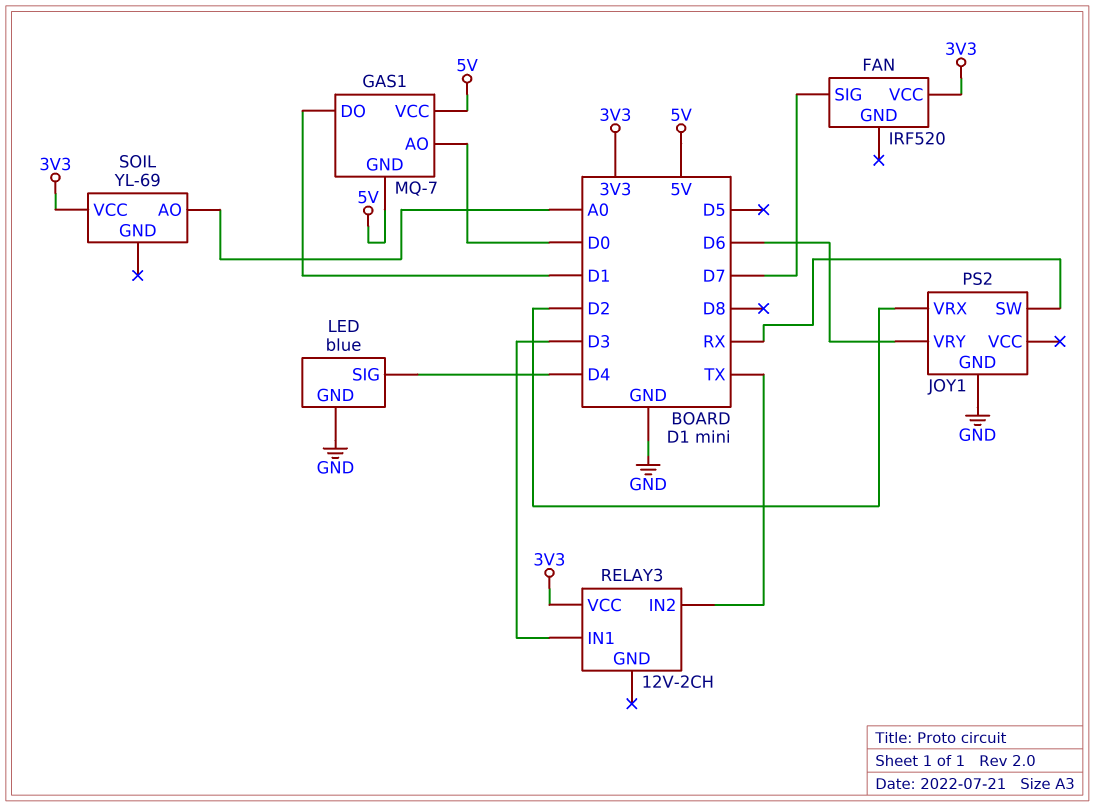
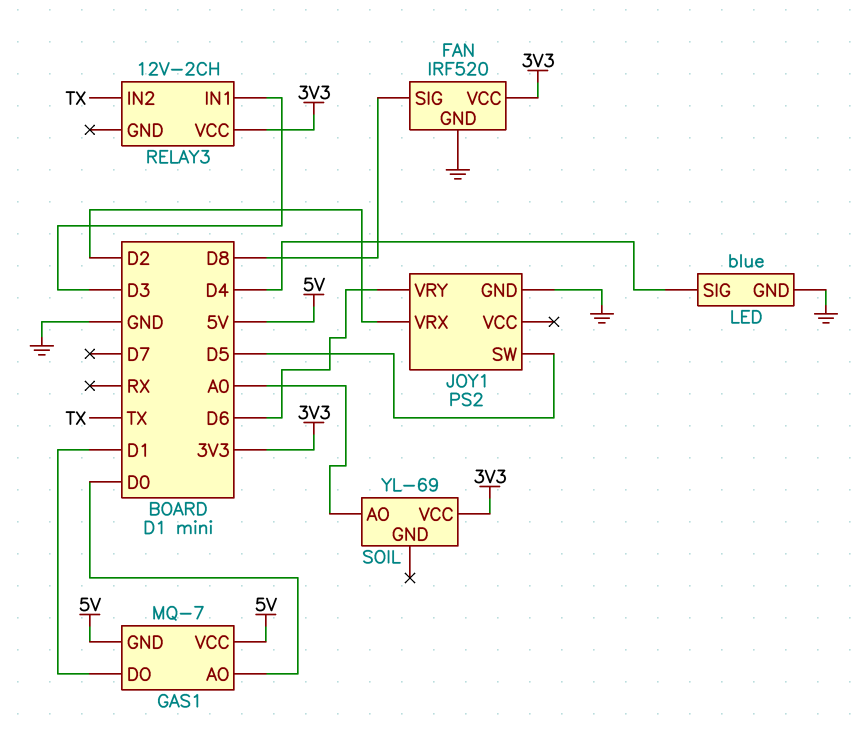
FAN pin GND: none -> GND
FAN pin SIG: D7 -> D8
JOY1 pin SW: RX -> D5

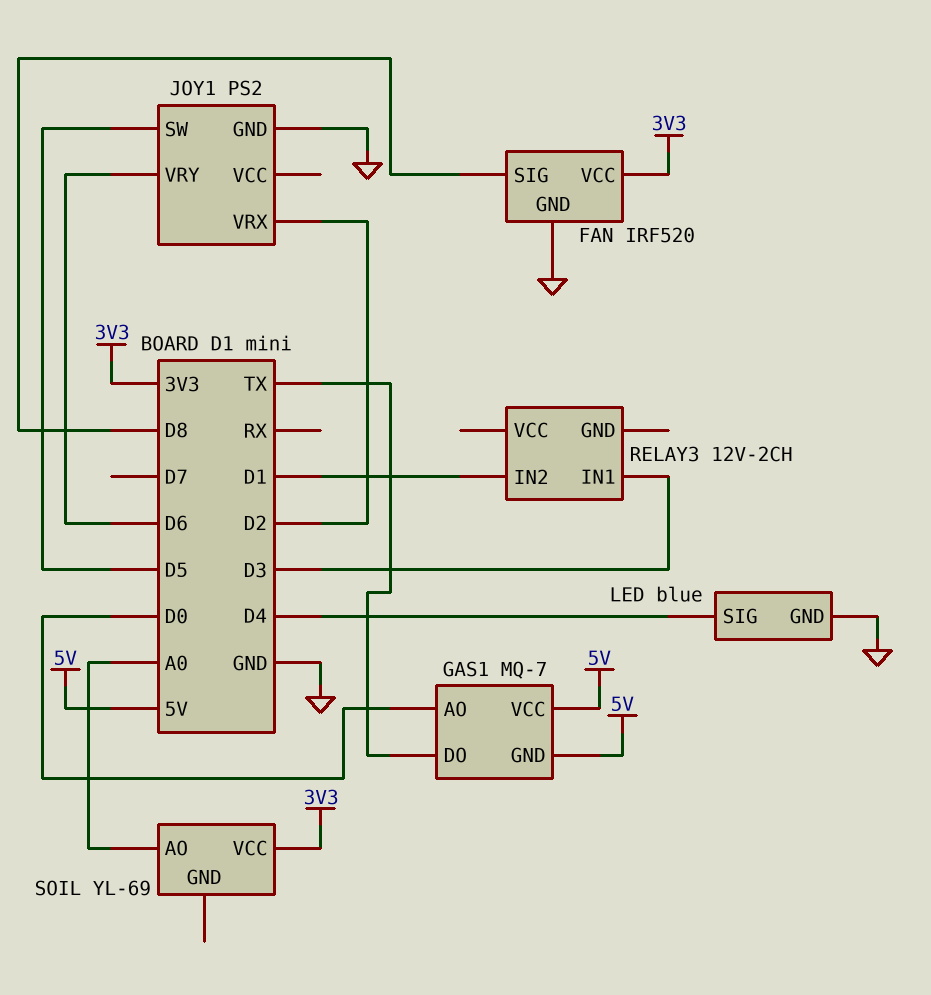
GAS1 pin DO: D1 -> TX
RELAY3 pin IN2: TX -> D1
RELAY3 pin VCC: 3V3 -> none

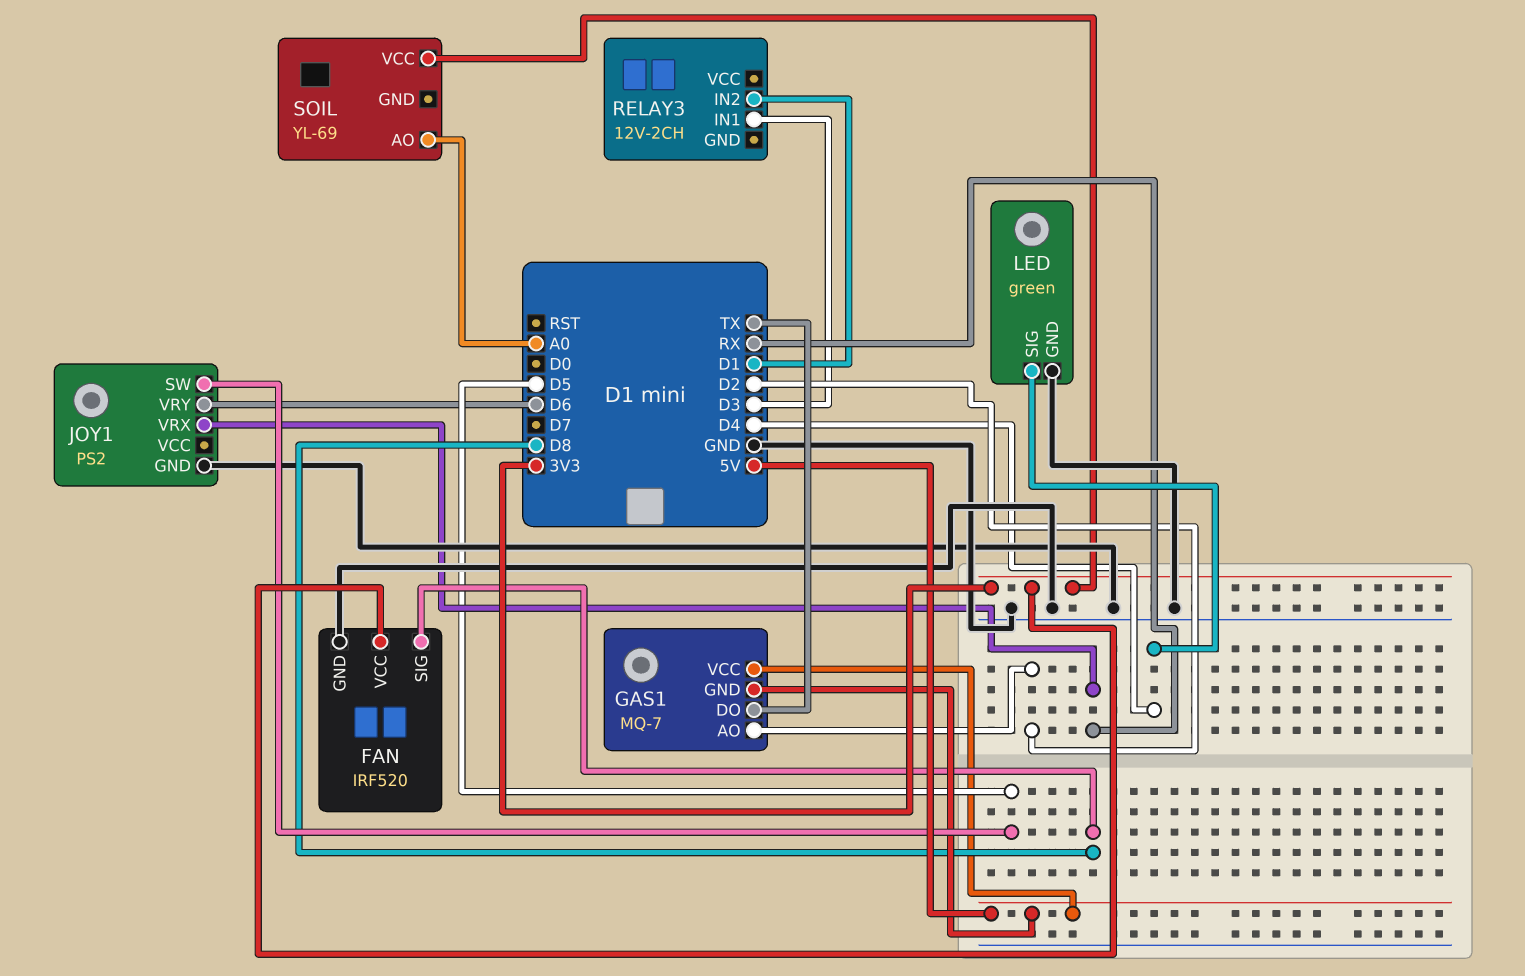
GAS1 pin AO: D0 -> D2
JOY1 pin VRX: D2 -> RX
LED: blue -> green

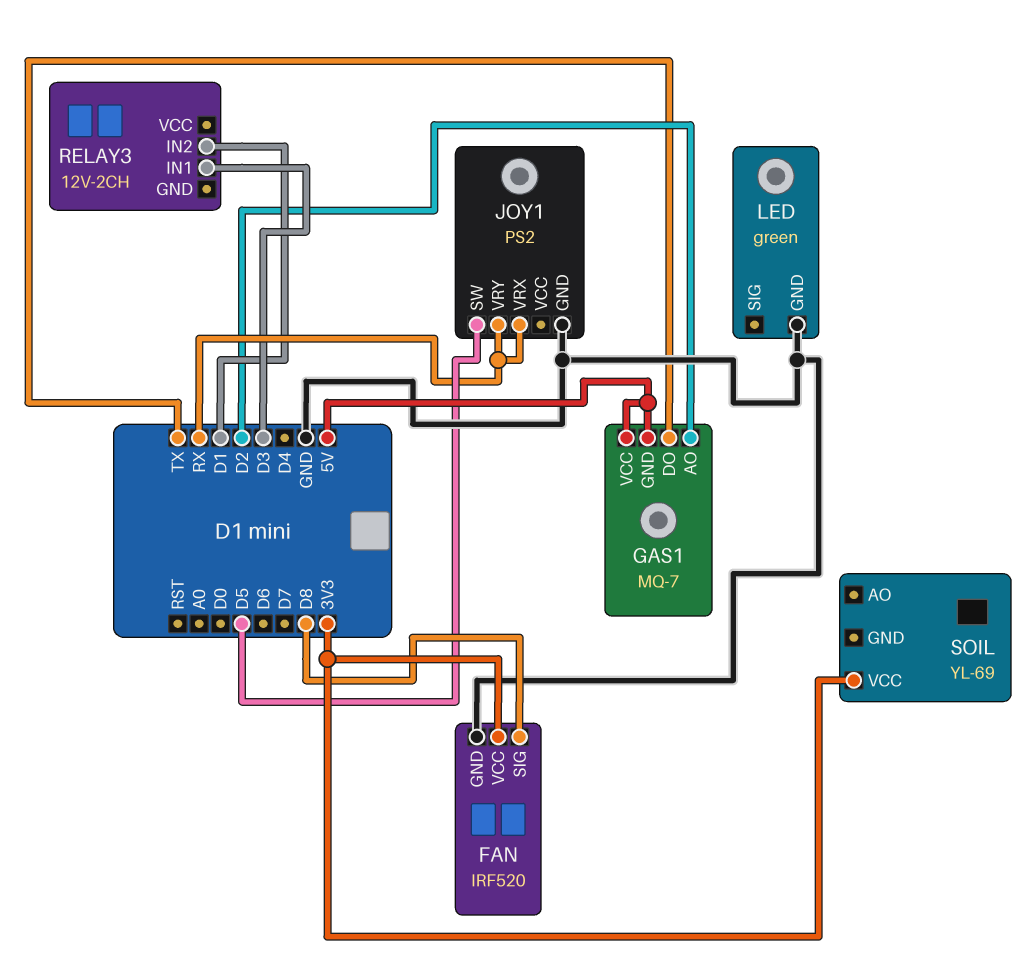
JOY1 pin VRY: D6 -> RX
LED pin SIG: D4 -> none
SOIL pin AO: A0 -> none

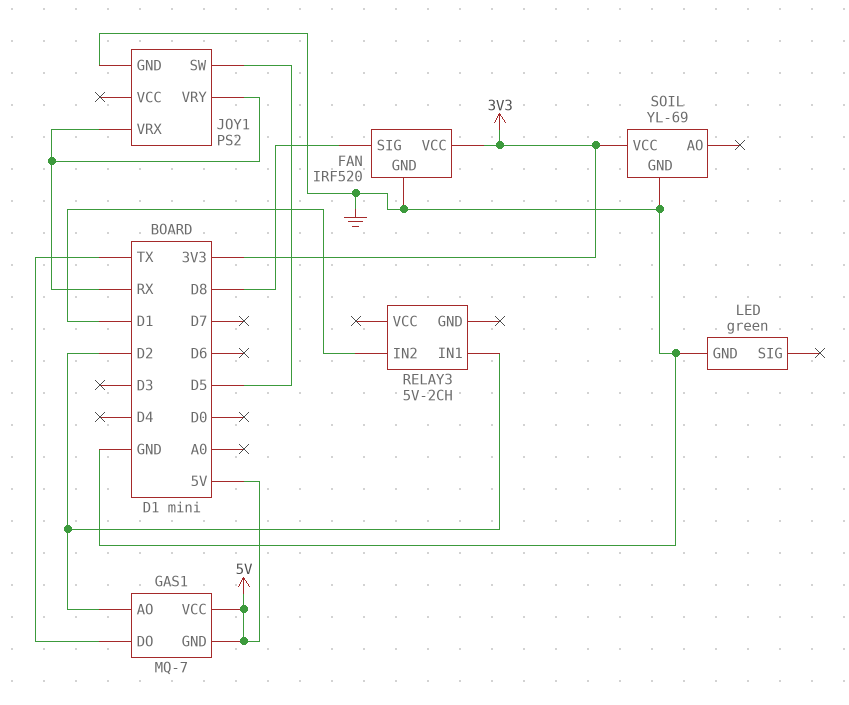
RELAY3: 12V-2CH -> 5V-2CH
RELAY3 pin IN1: D3 -> D2
SOIL pin GND: none -> GND

